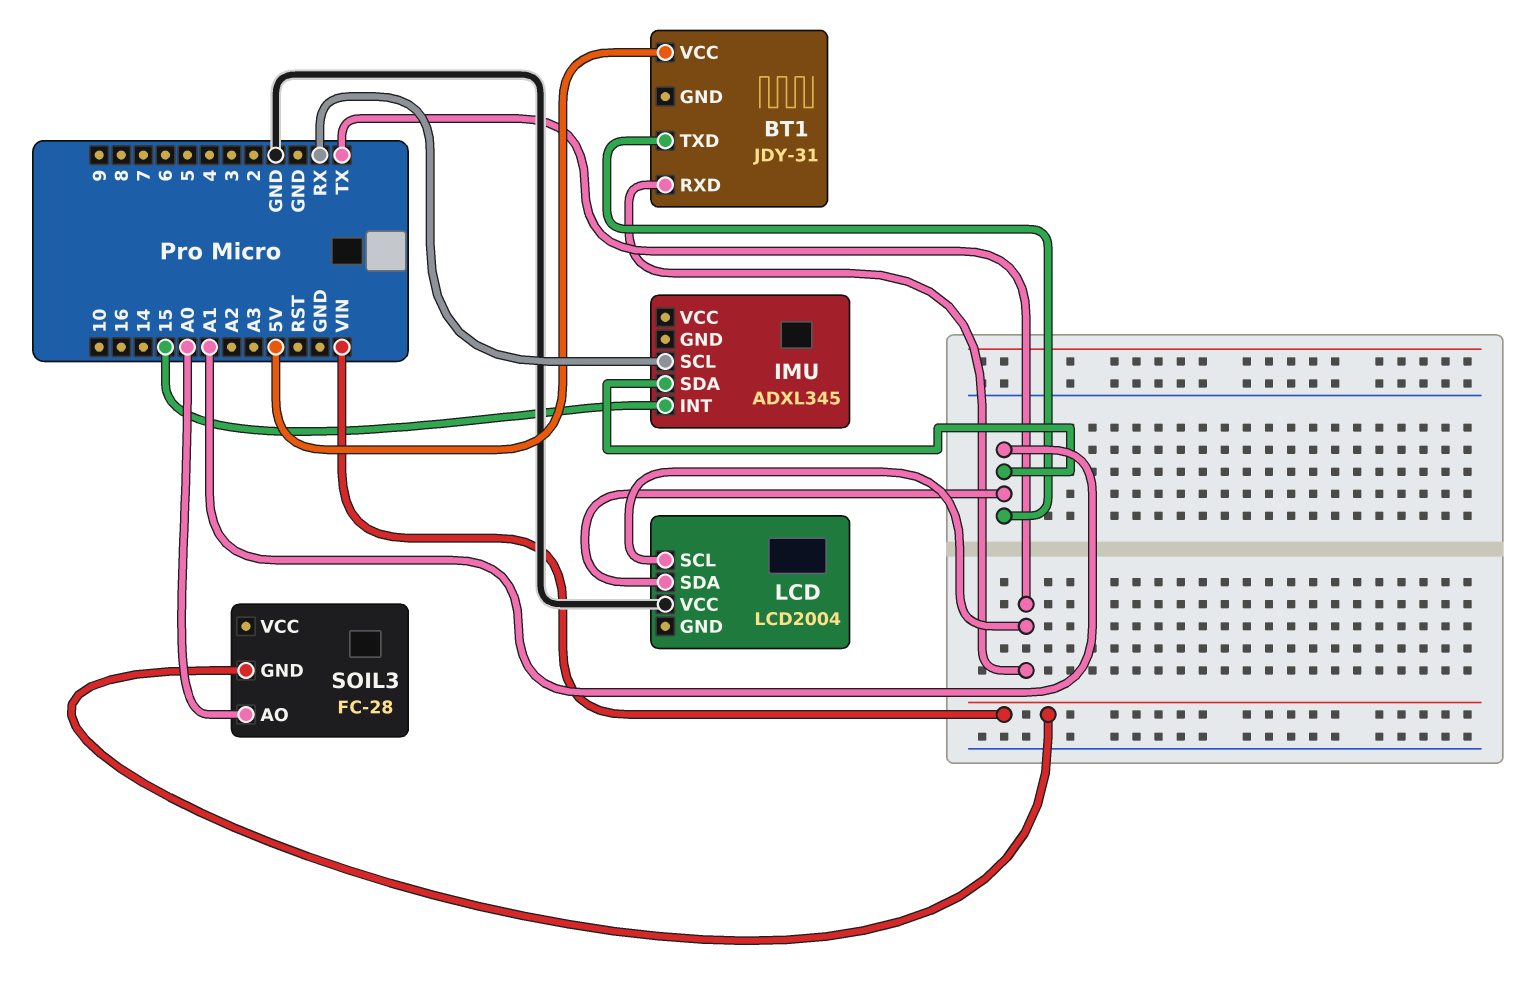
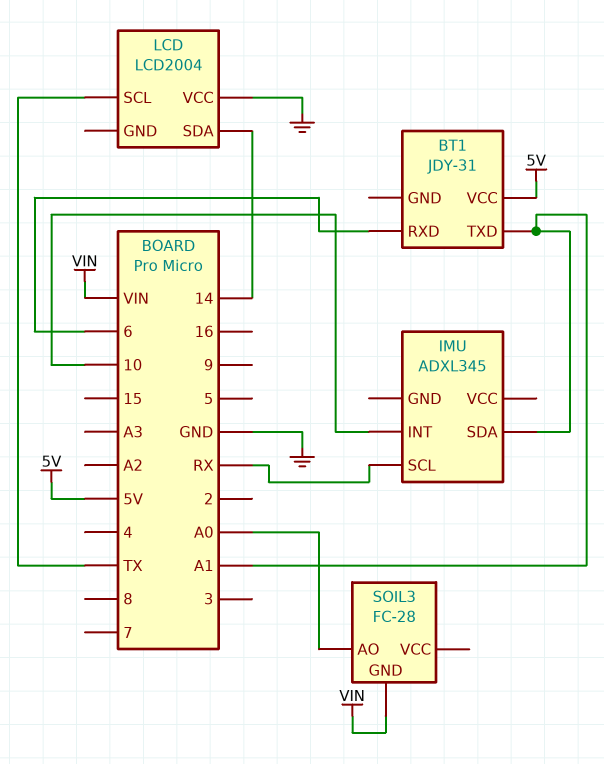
BT1 pin RXD: TX -> 6
IMU pin INT: 15 -> 10
LCD pin SDA: A1 -> 14

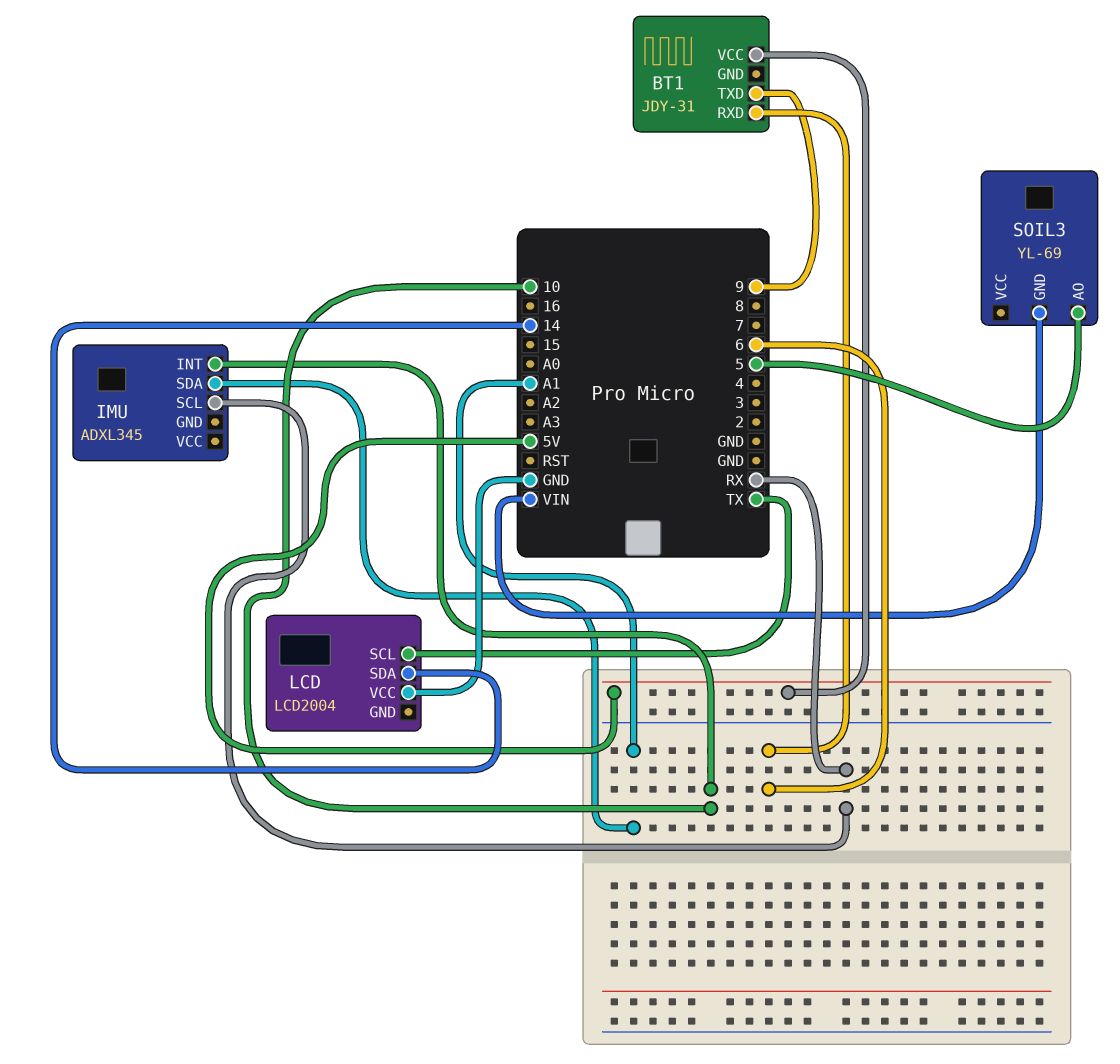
BT1 pin TXD: A1 -> 9
SOIL3: FC-28 -> YL-69
SOIL3 pin AO: A0 -> 5

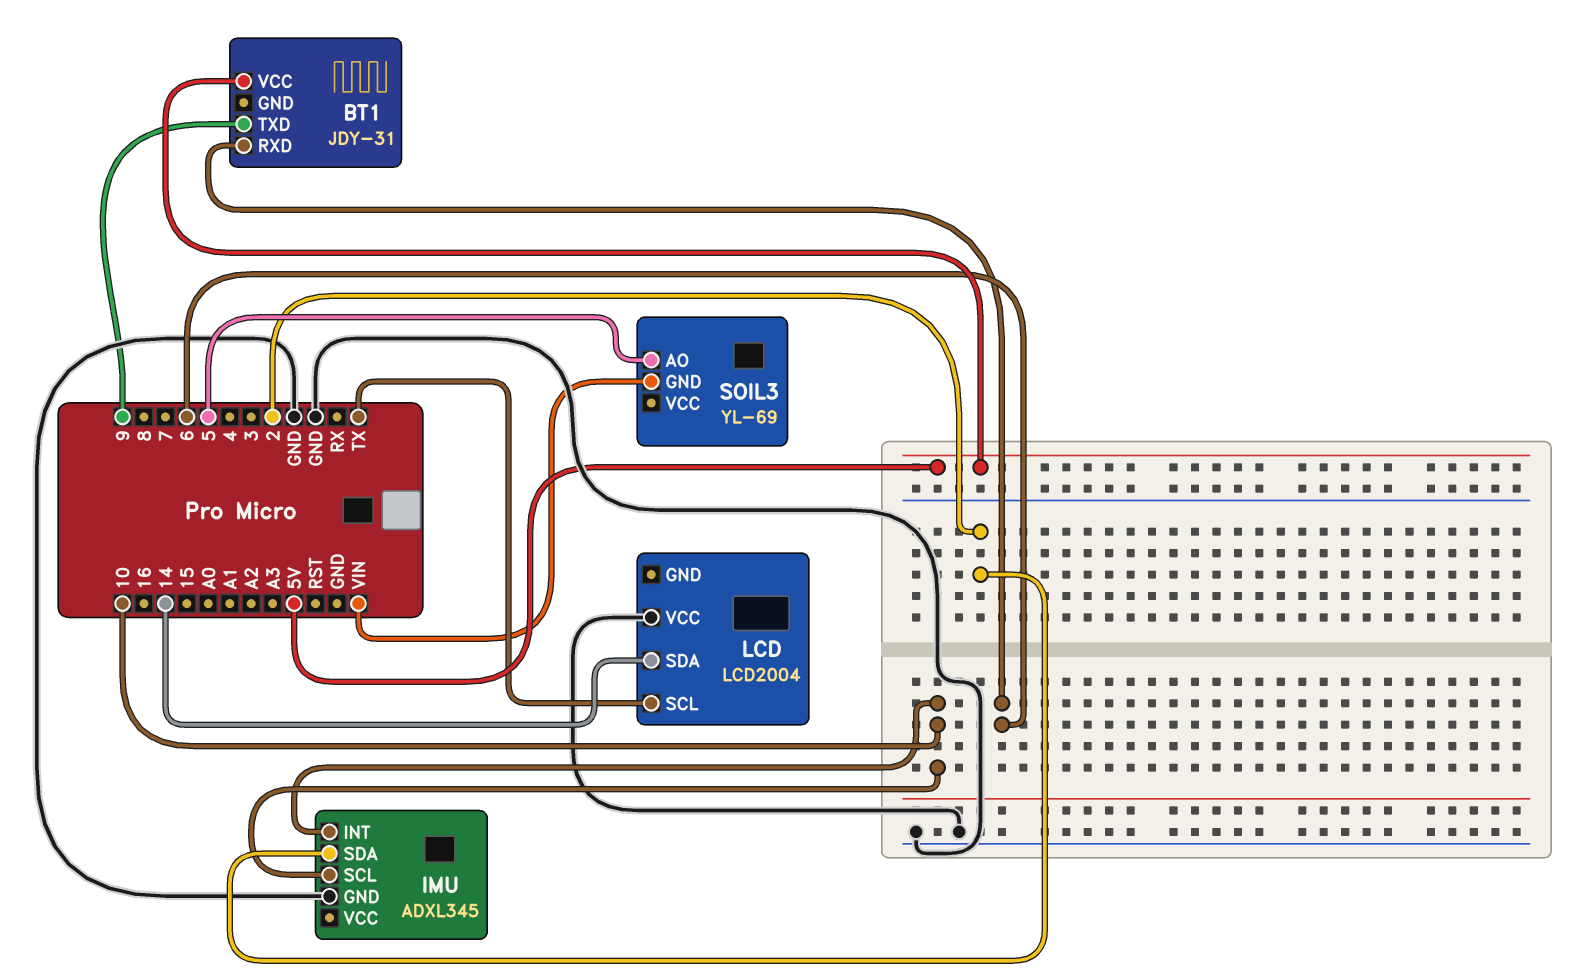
IMU pin GND: none -> GND
IMU pin SCL: RX -> 10
IMU pin SDA: A1 -> 2

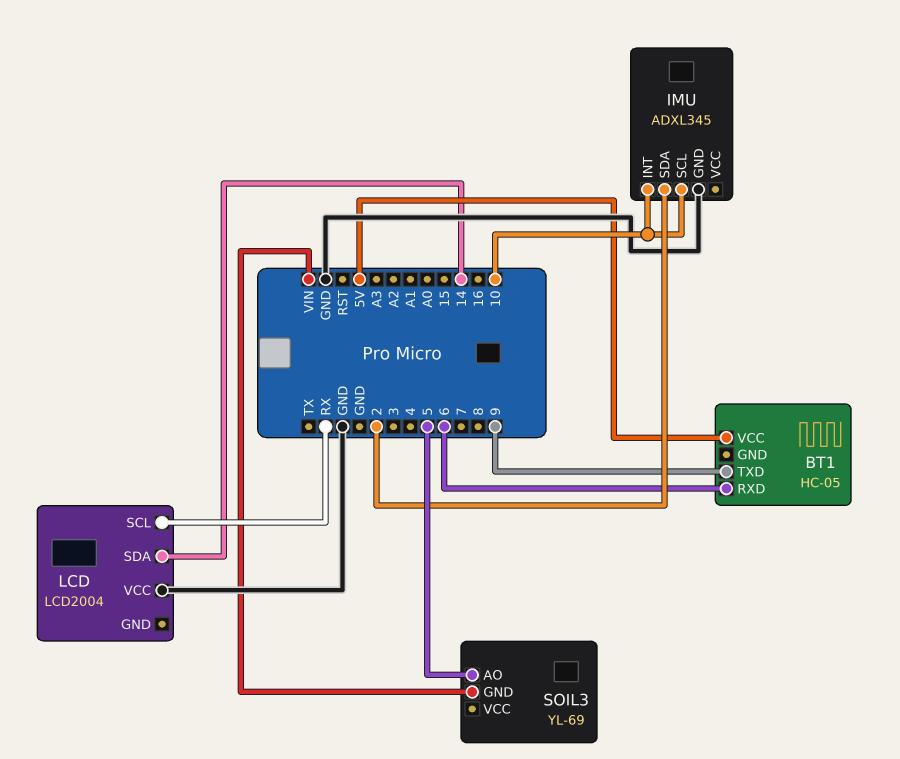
BT1: JDY-31 -> HC-05
LCD pin SCL: TX -> RX

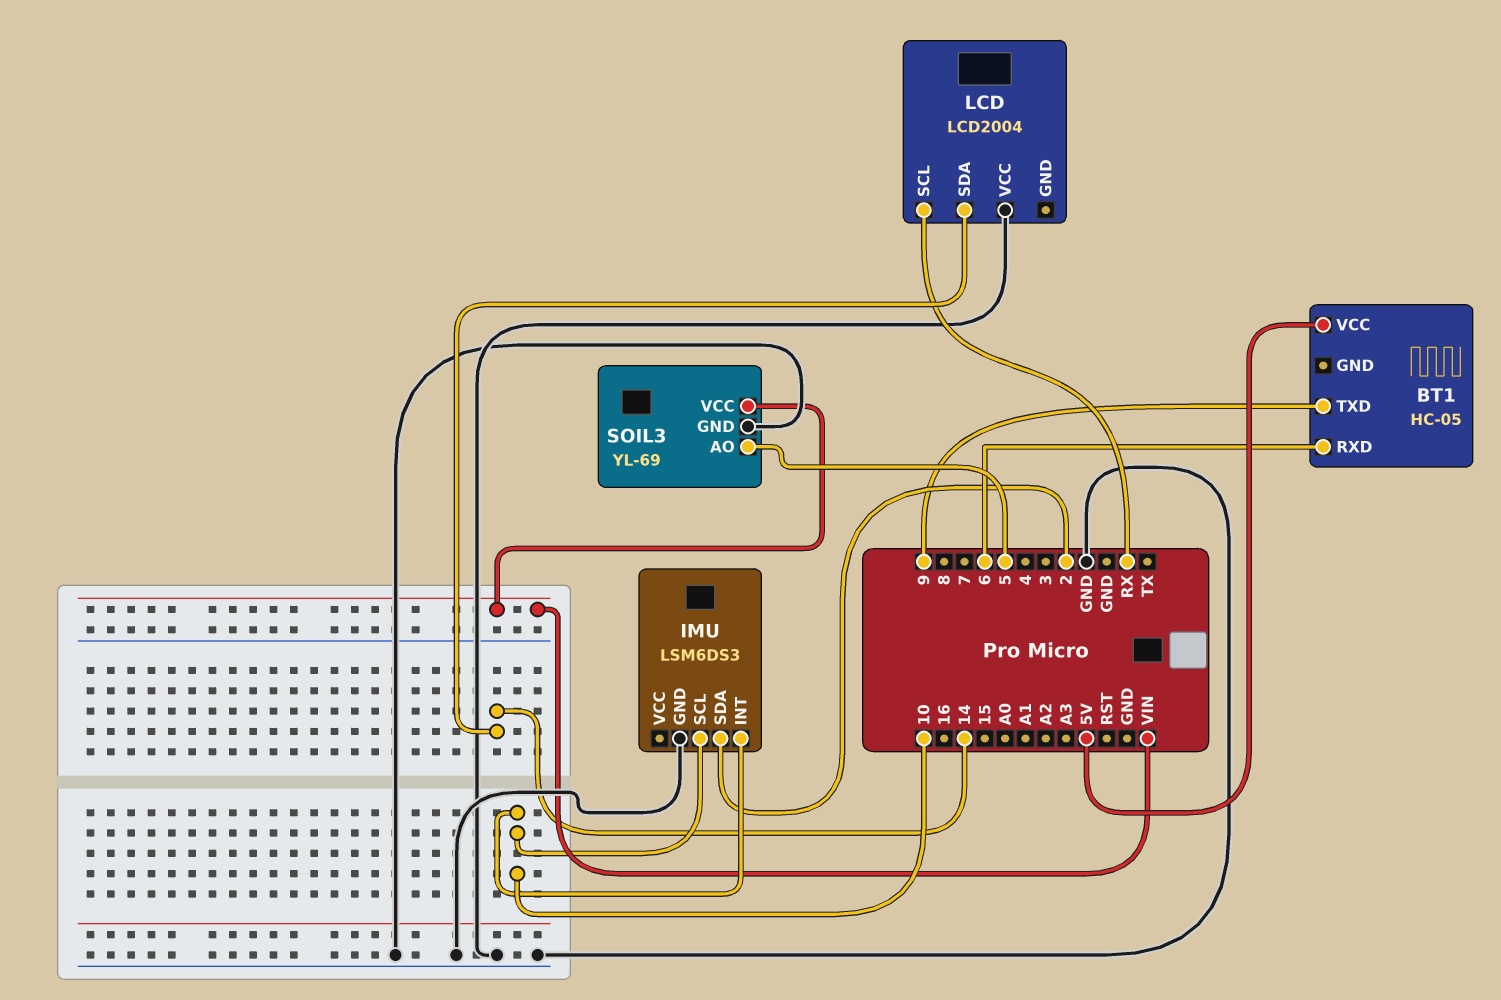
IMU: ADXL345 -> LSM6DS3
SOIL3 pin GND: VIN -> GND
SOIL3 pin VCC: none -> VIN

